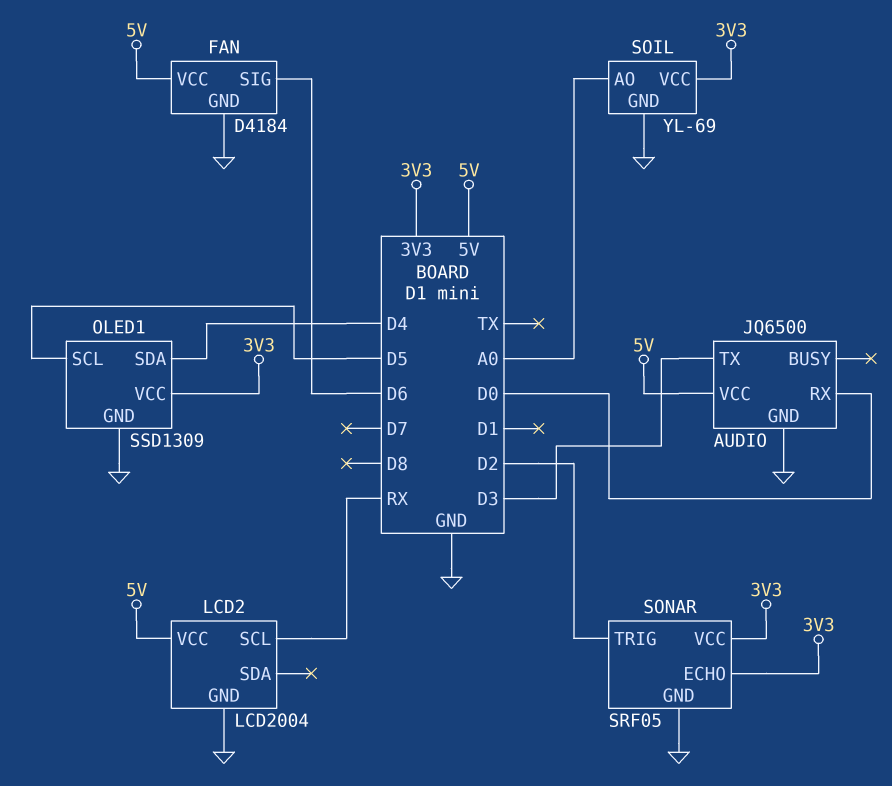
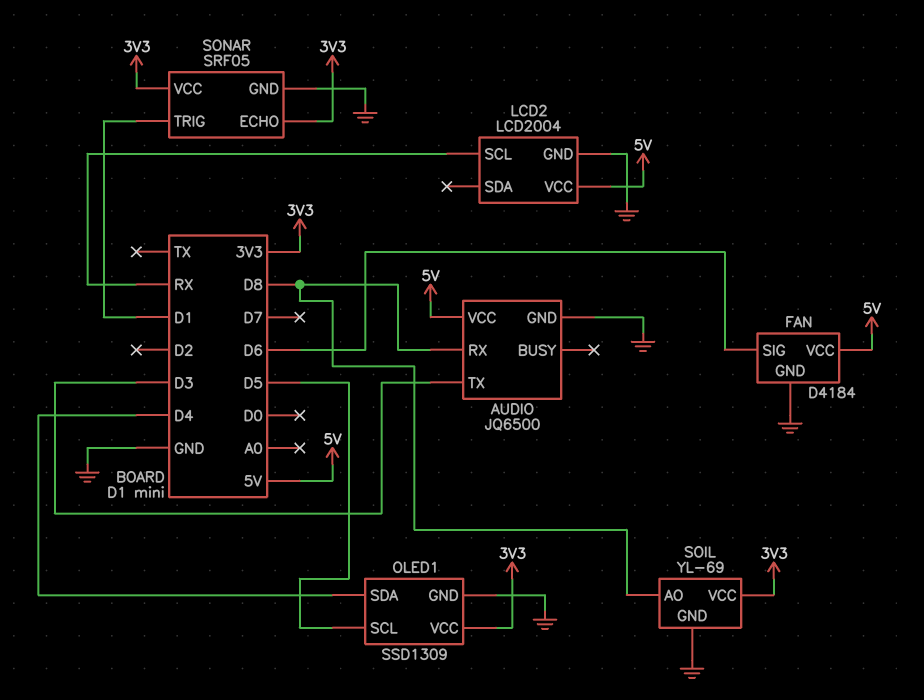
AUDIO pin RX: D0 -> D8
SOIL pin AO: A0 -> D8
SONAR pin TRIG: D2 -> D1

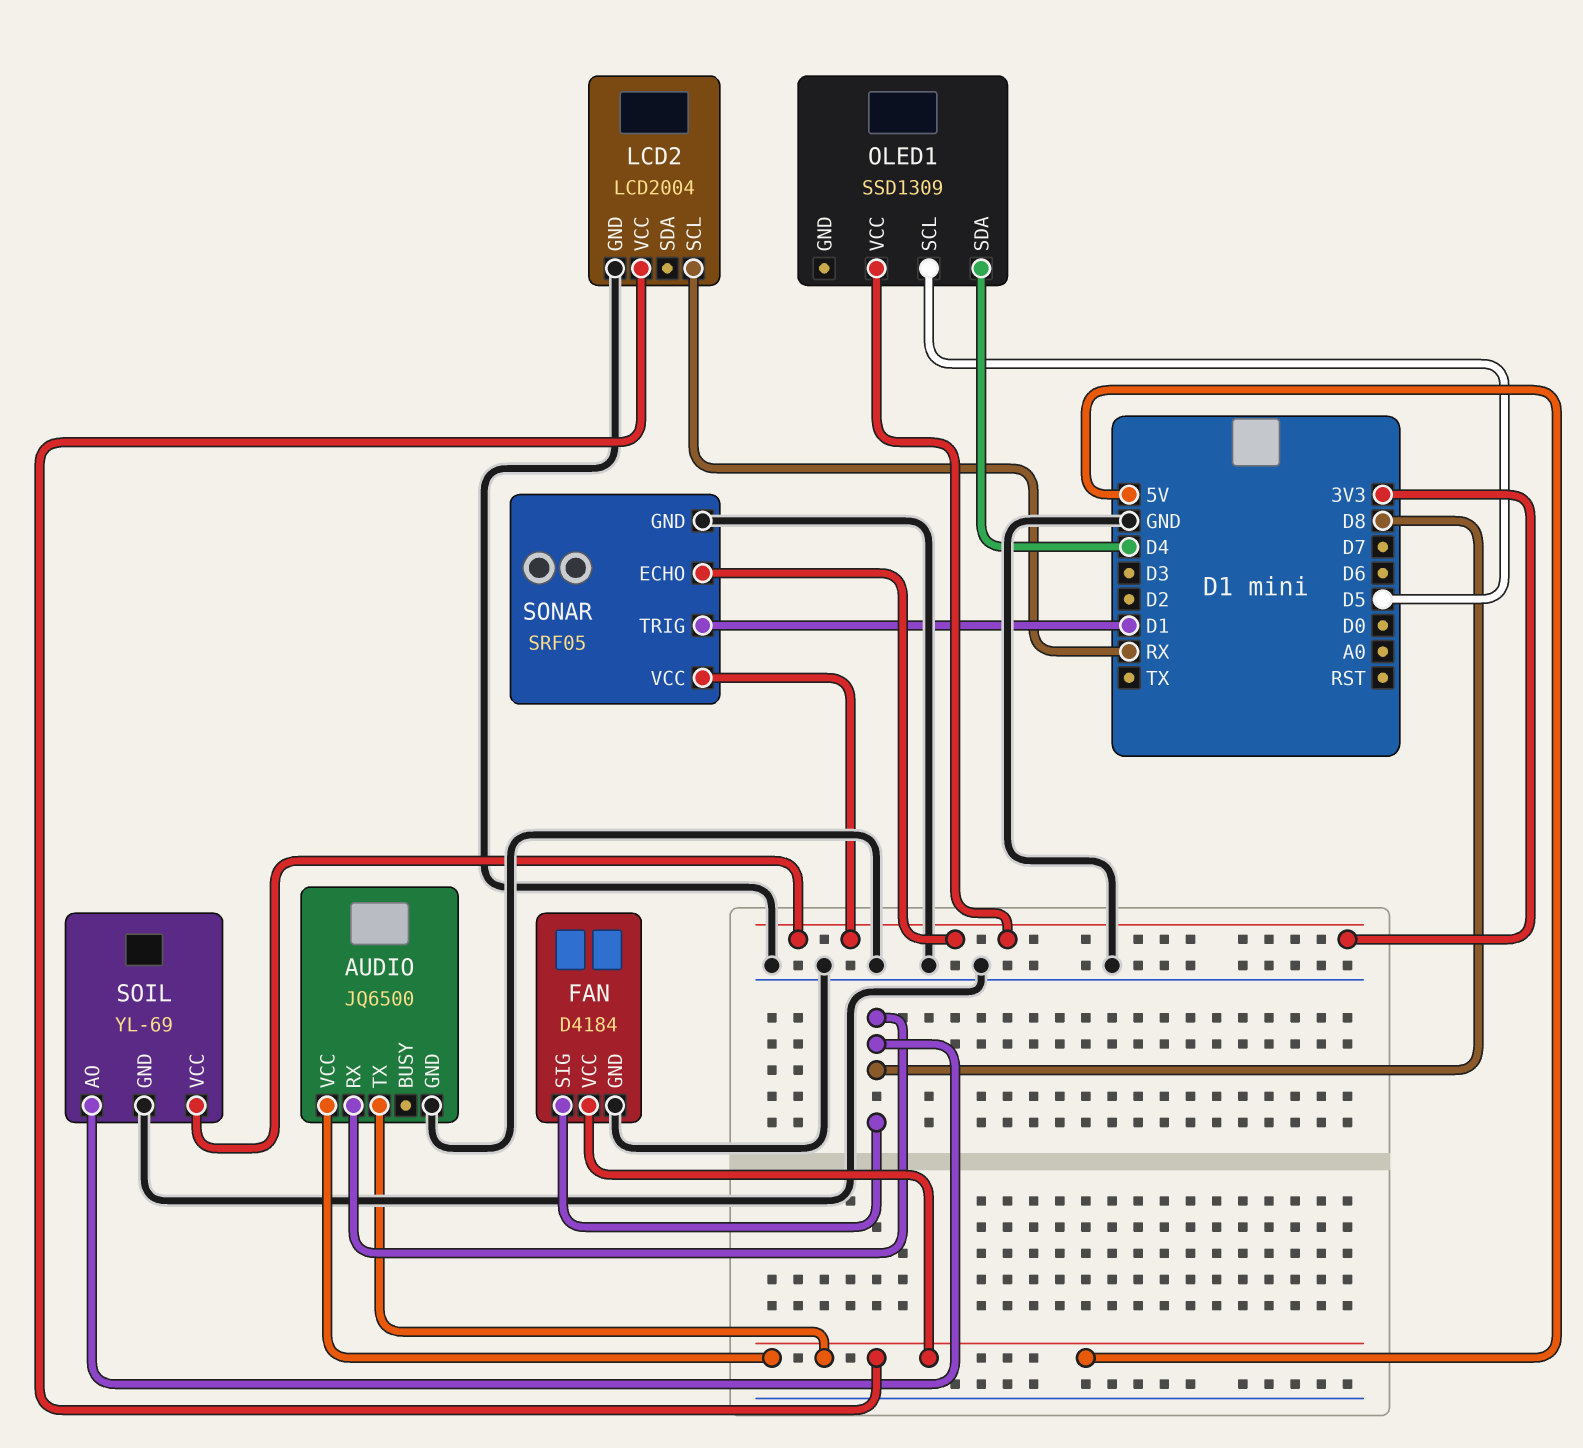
AUDIO pin TX: D3 -> 5V
FAN pin SIG: D6 -> D8
OLED1 pin GND: GND -> none

